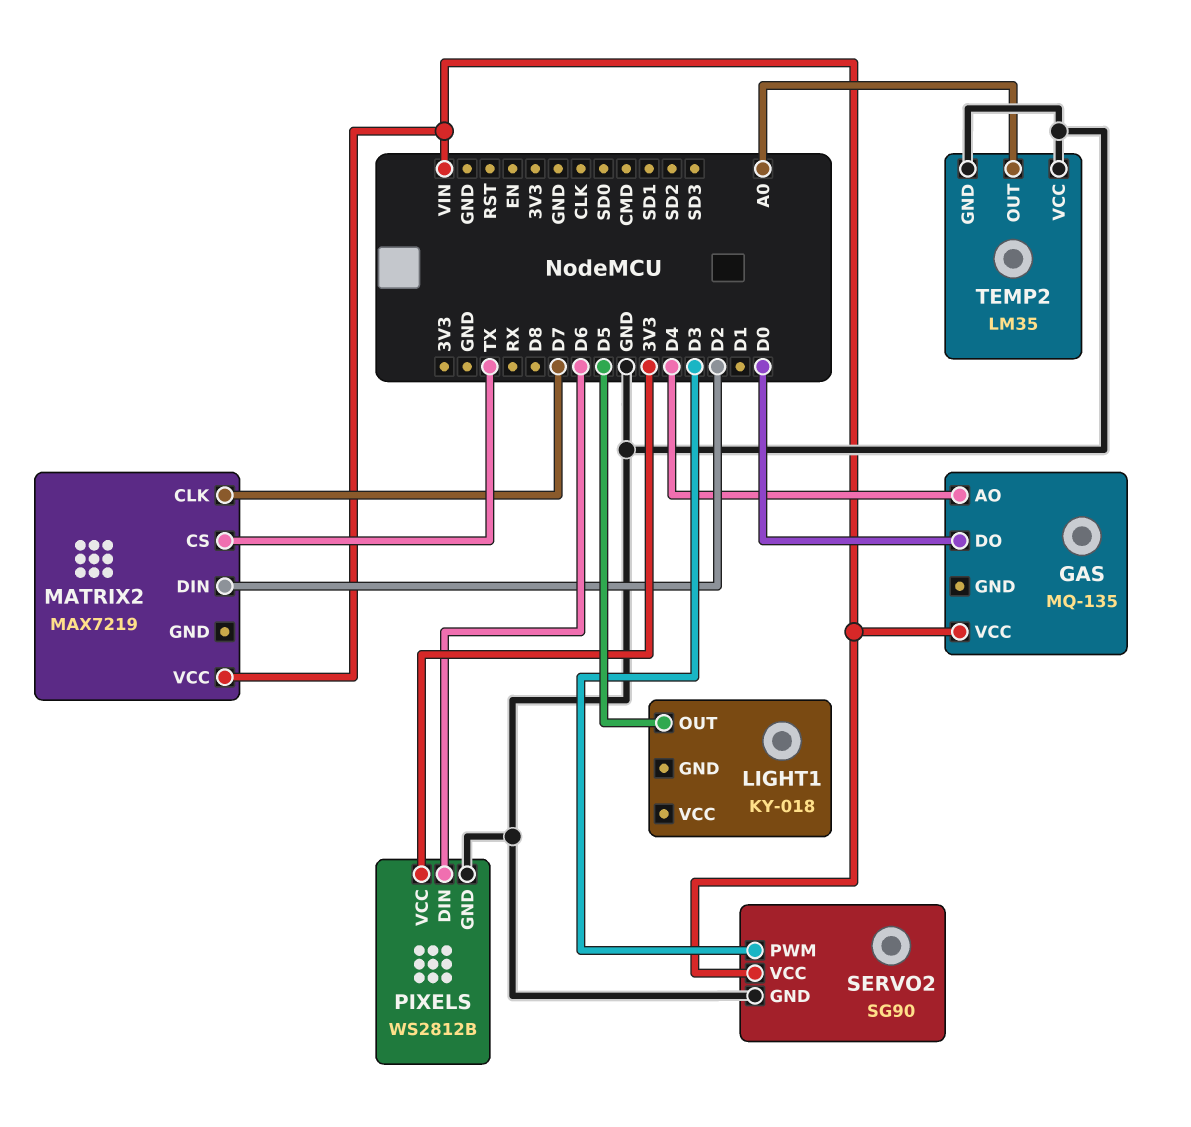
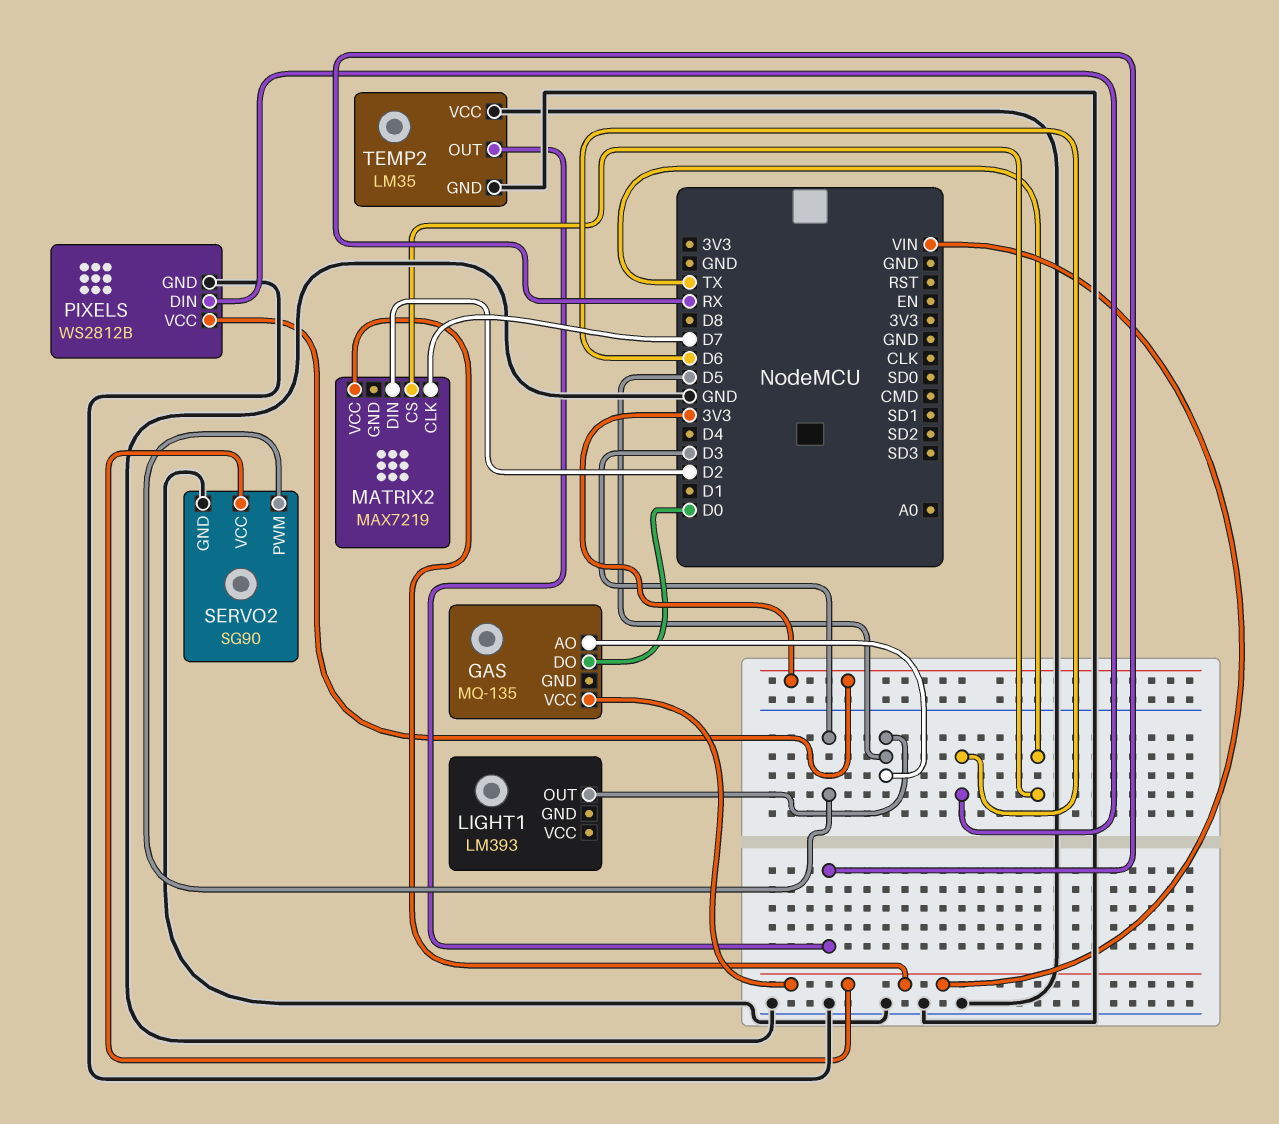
GAS pin AO: D4 -> D5
LIGHT1: KY-018 -> LM393
TEMP2 pin OUT: A0 -> RX

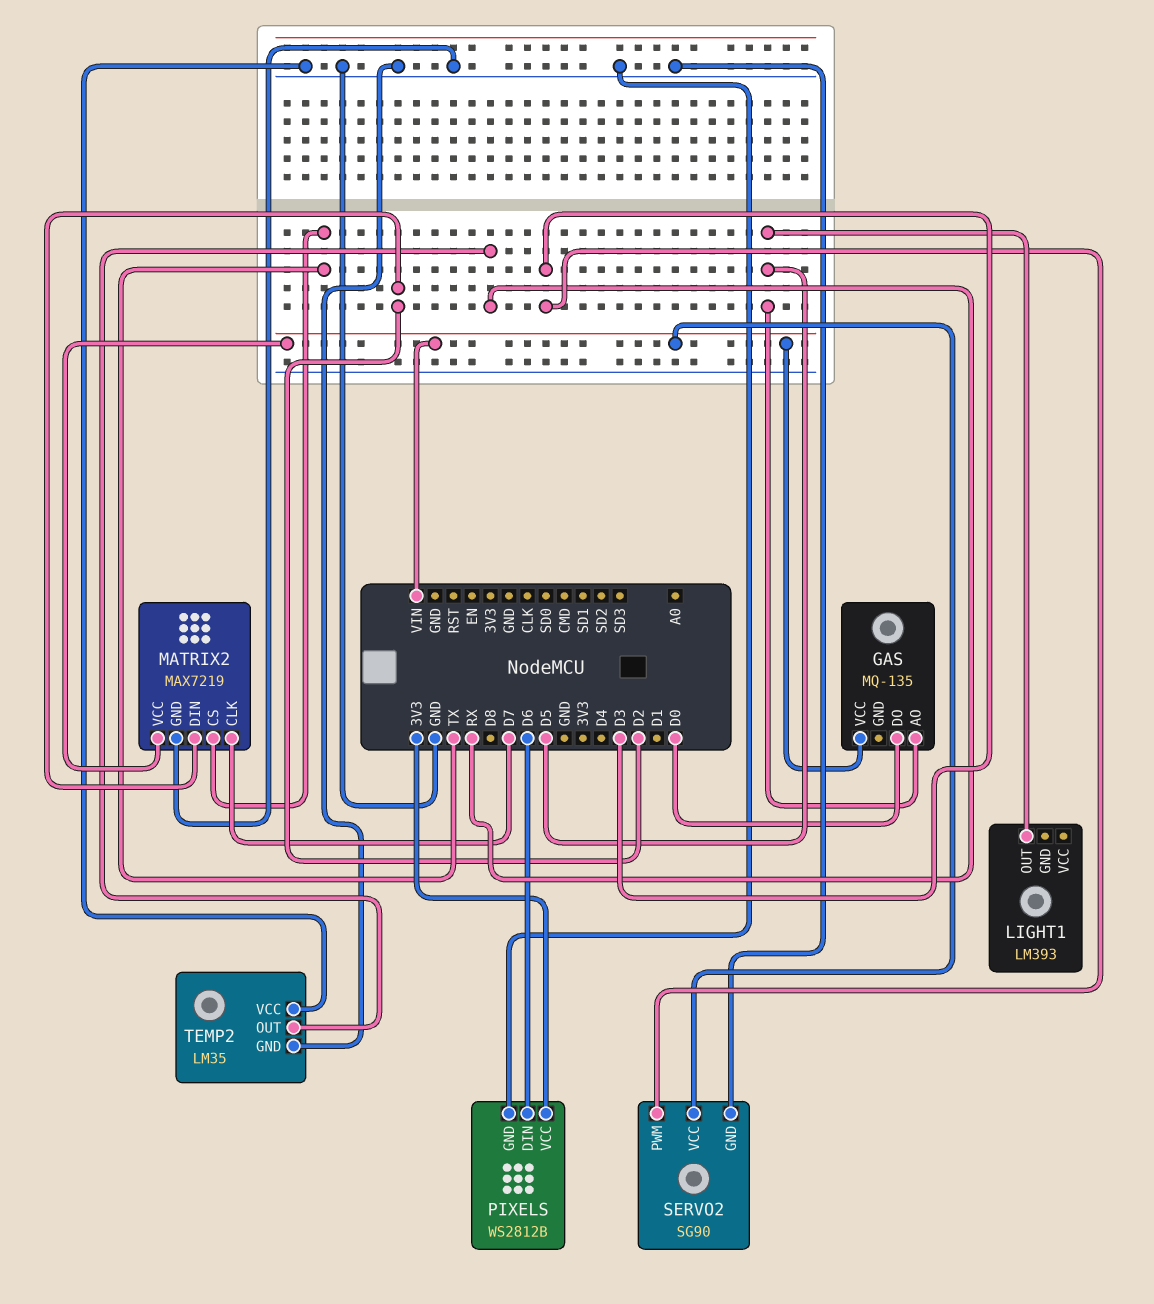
MATRIX2 pin GND: none -> GND

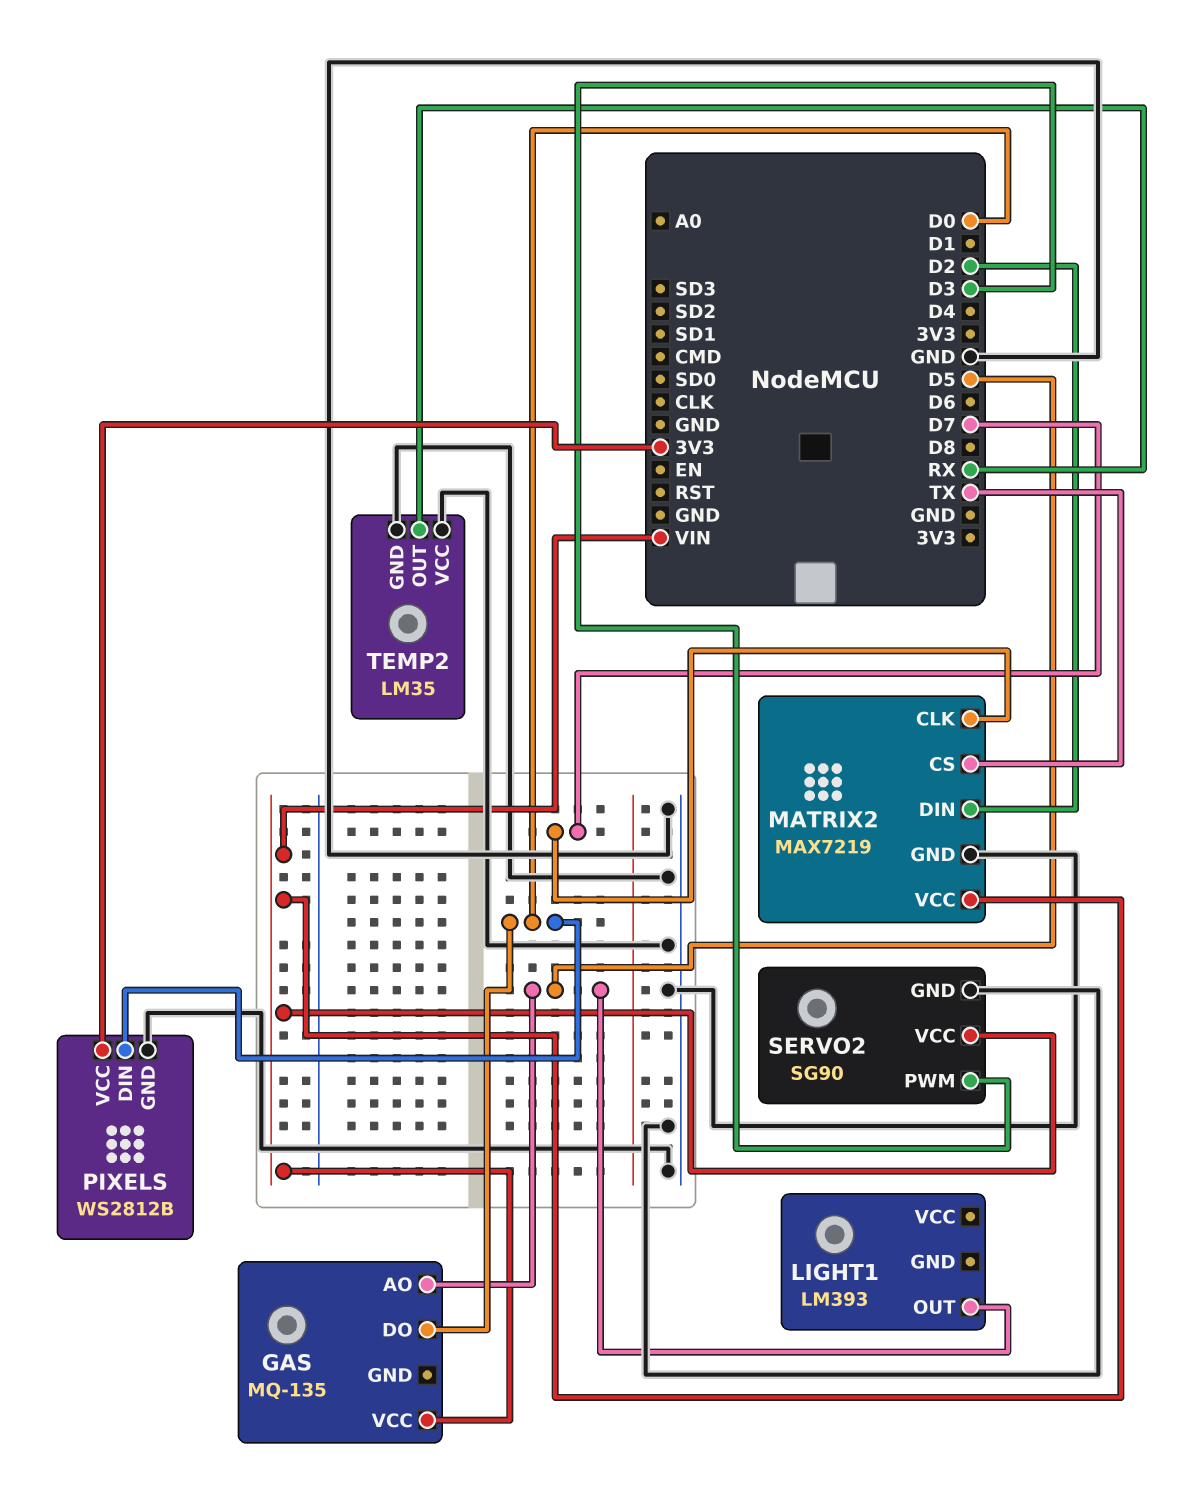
PIXELS pin DIN: D6 -> D0

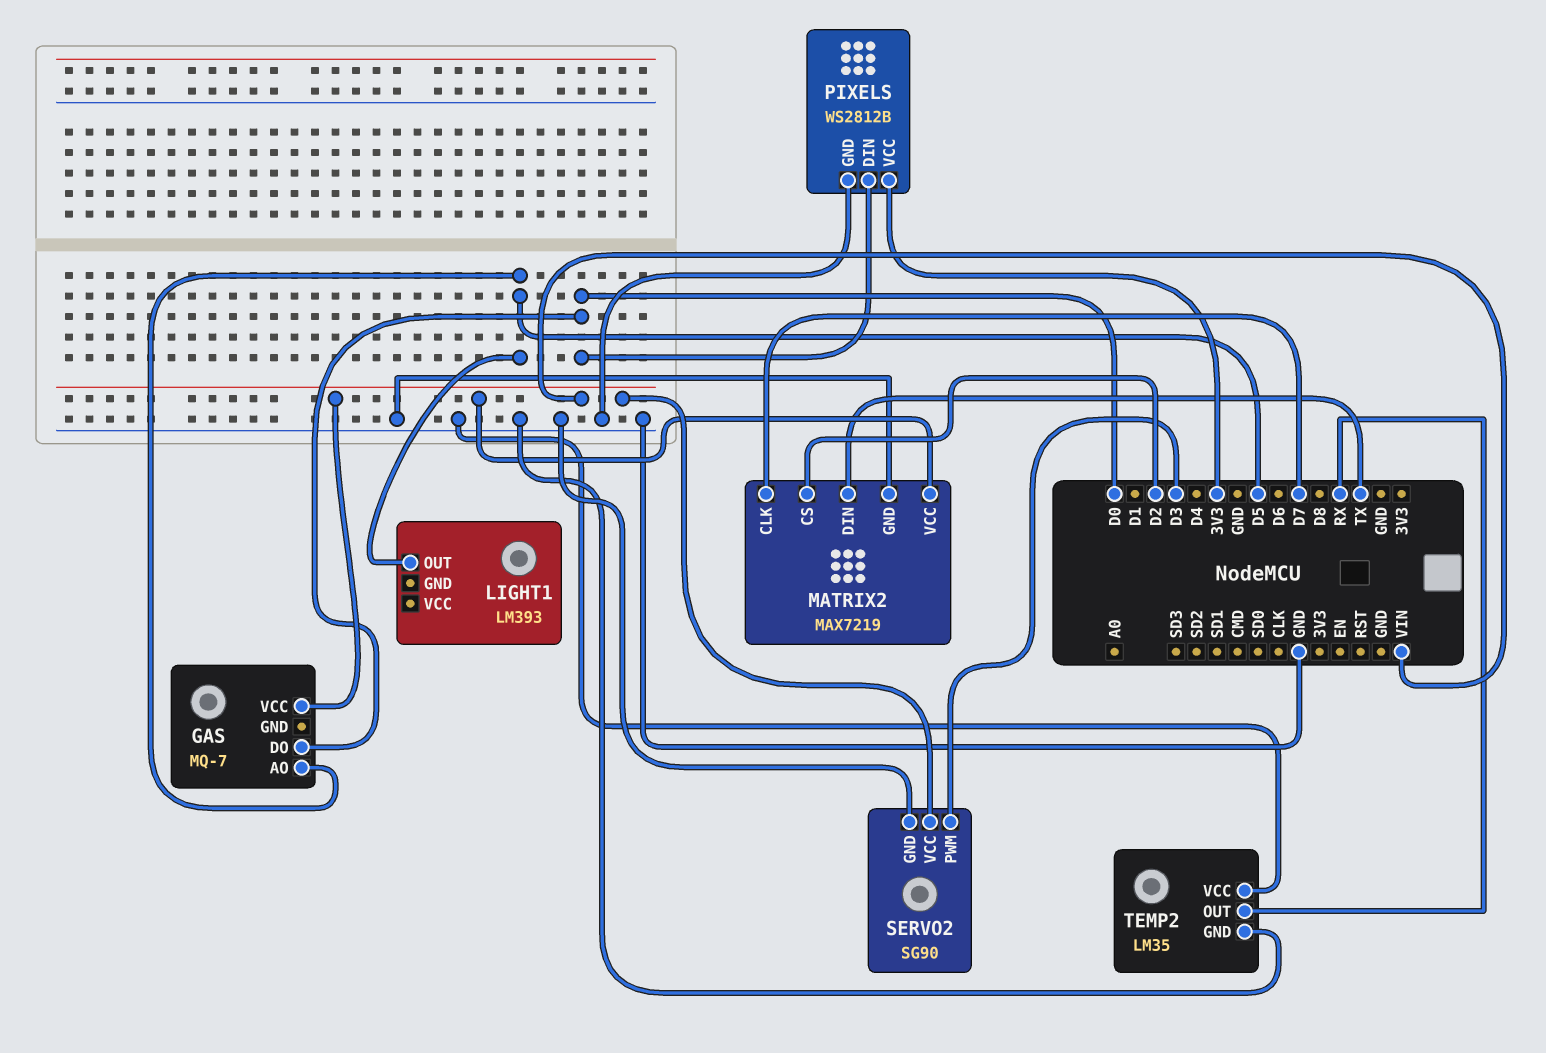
GAS: MQ-135 -> MQ-7
MATRIX2 pin CS: TX -> D2
MATRIX2 pin DIN: D2 -> TX

